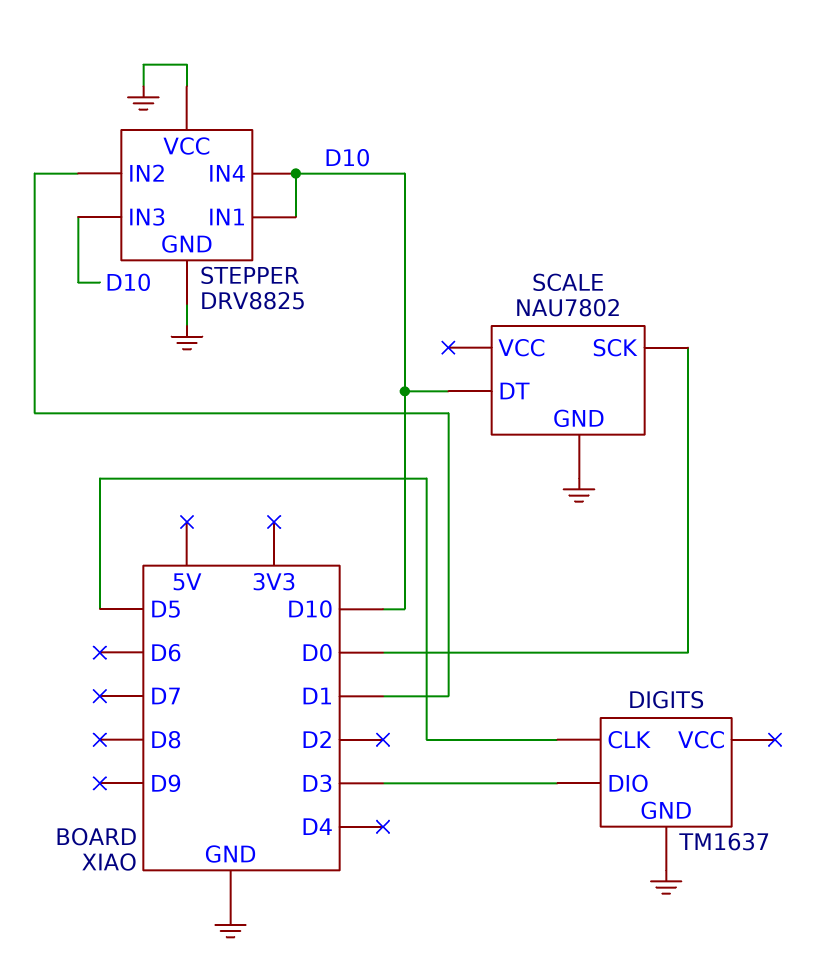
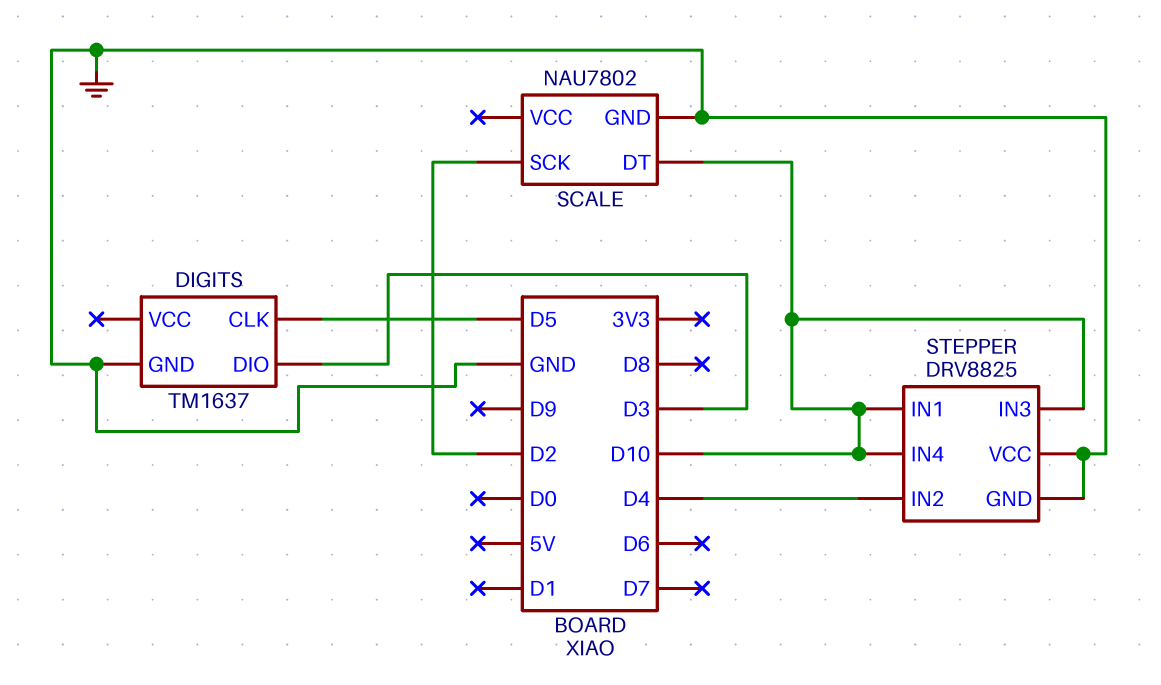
SCALE pin SCK: D0 -> D2
STEPPER pin IN2: D1 -> D4

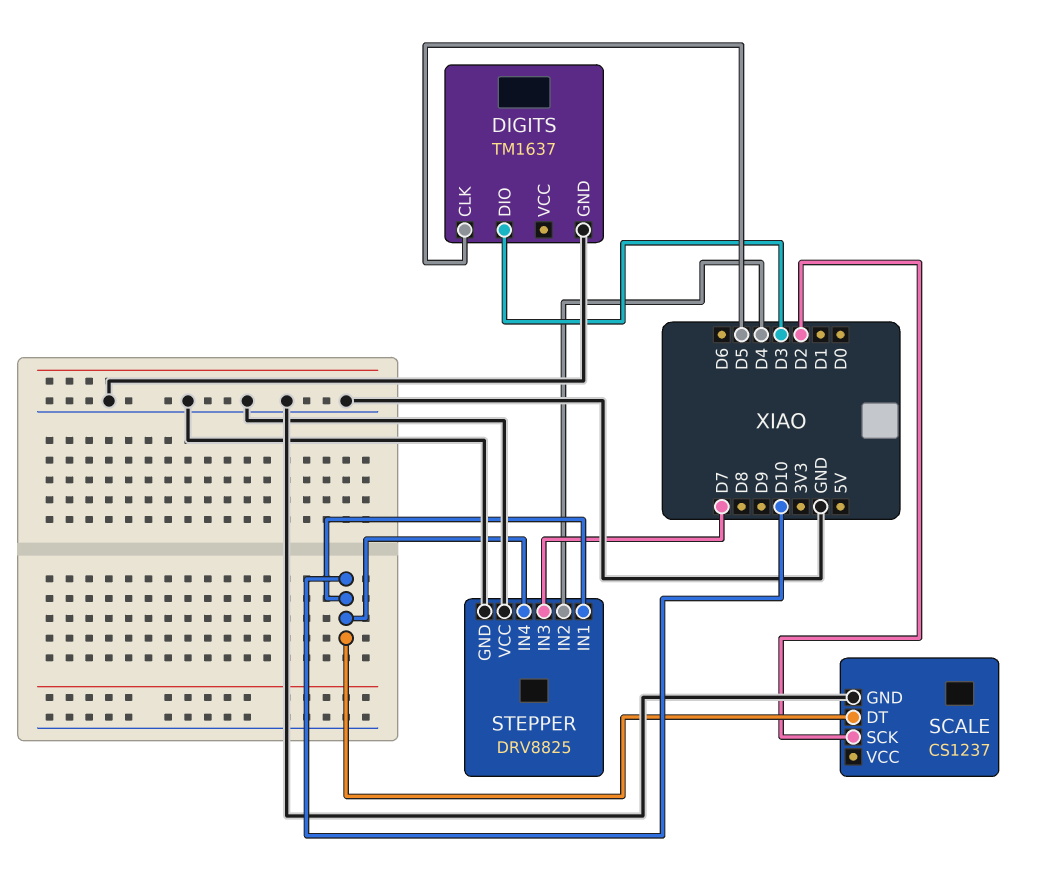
SCALE: NAU7802 -> CS1237
STEPPER pin IN3: D10 -> D7

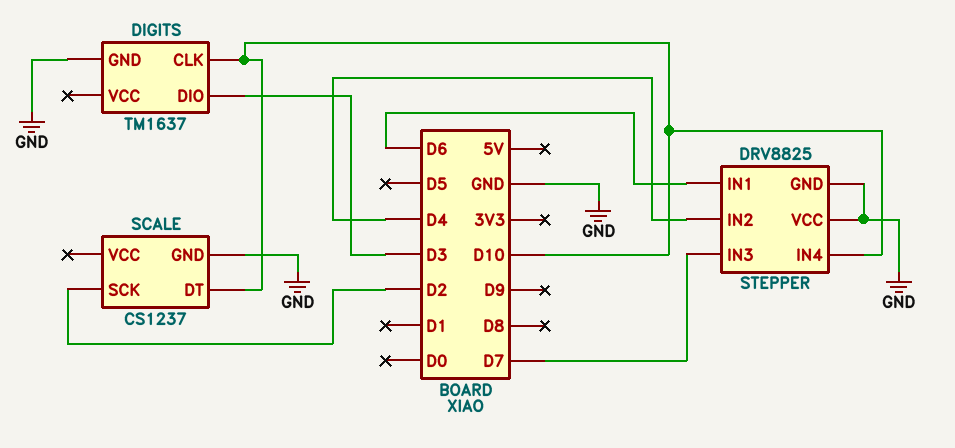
DIGITS pin CLK: D5 -> D10
STEPPER pin IN1: D10 -> D6

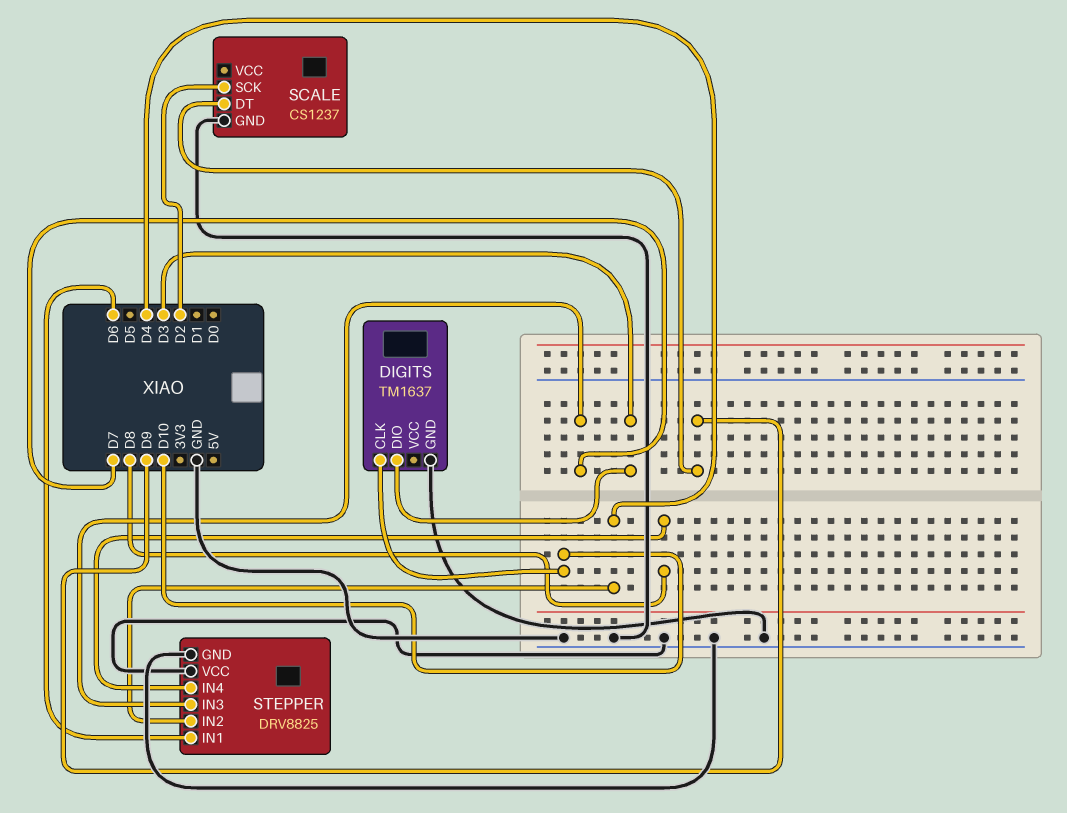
SCALE pin DT: D10 -> D9
STEPPER pin IN4: D10 -> D8

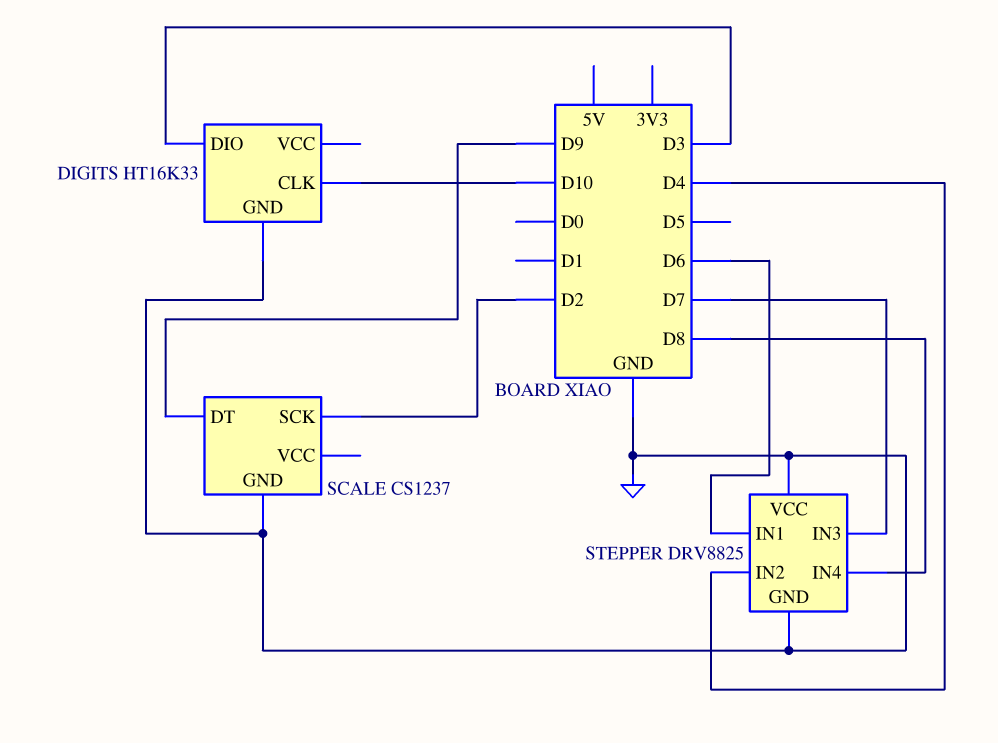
DIGITS: TM1637 -> HT16K33

